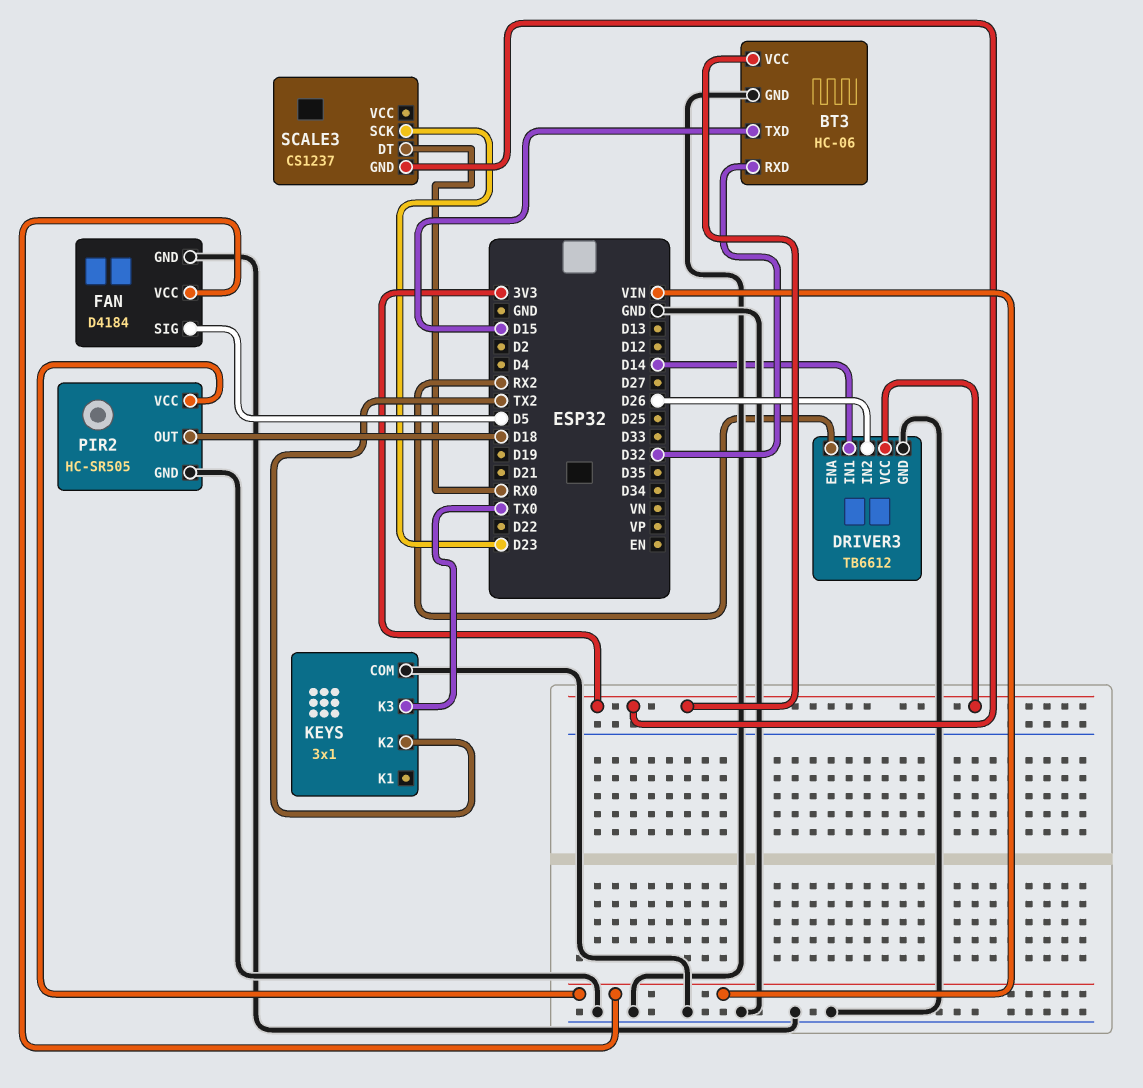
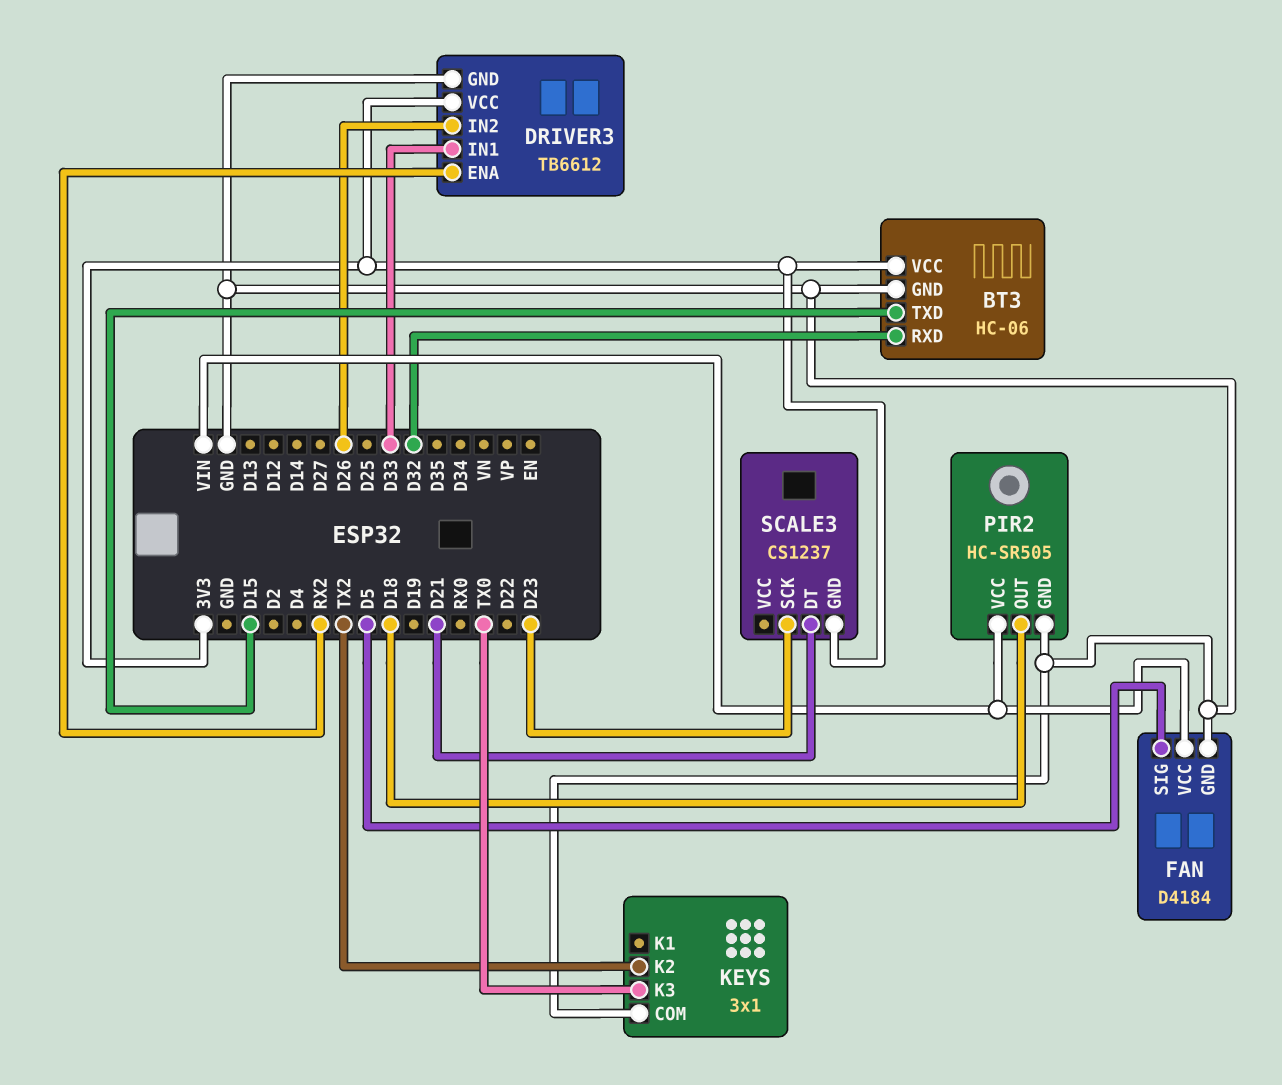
DRIVER3 pin IN1: D14 -> D33
SCALE3 pin DT: RX0 -> D21

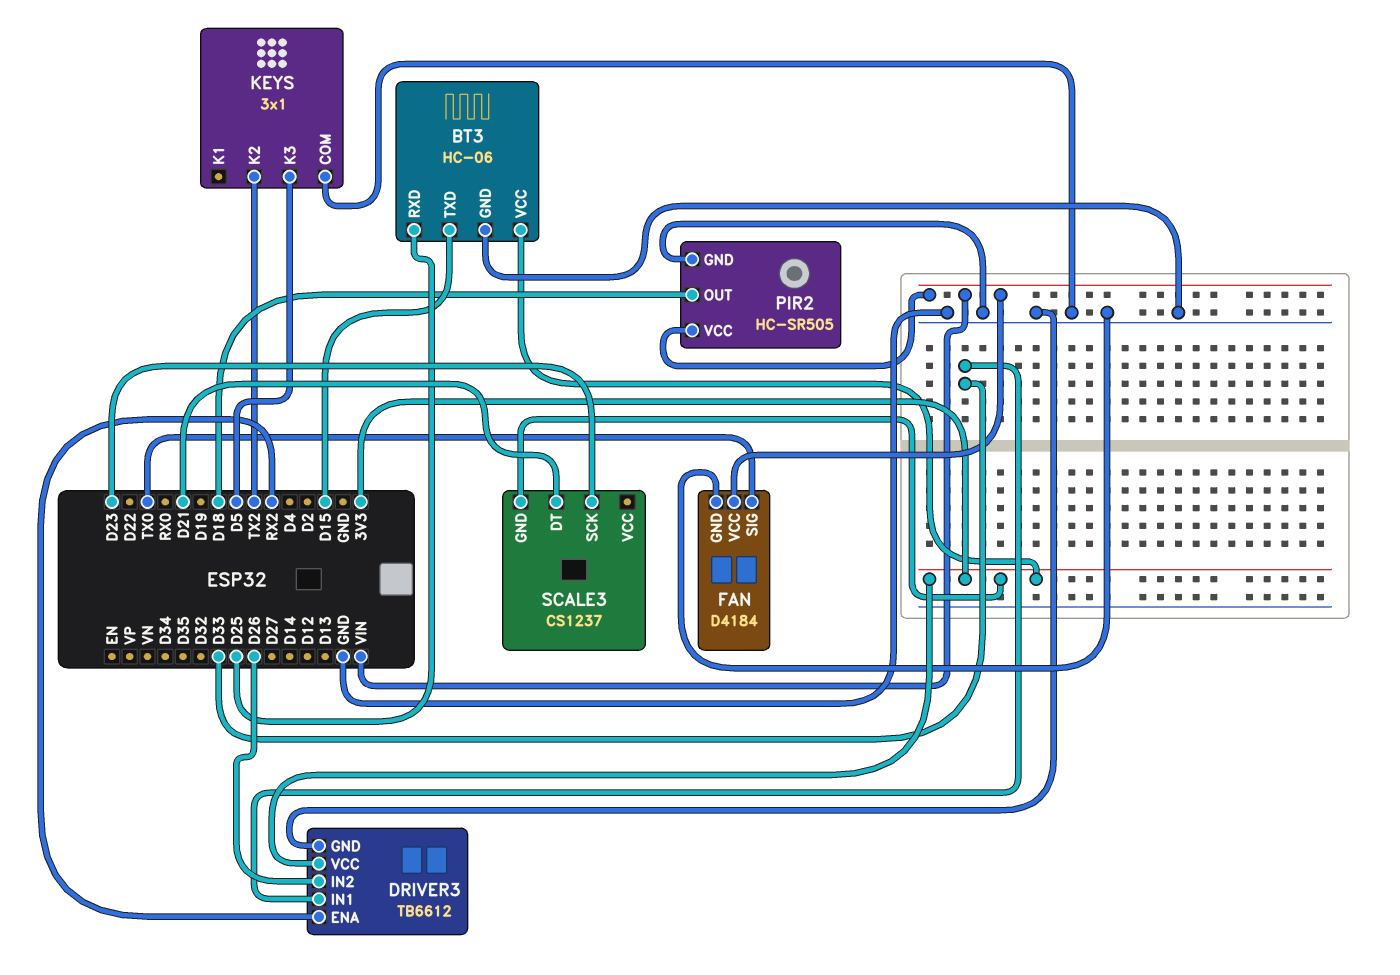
BT3 pin RXD: D32 -> D25
FAN pin SIG: D5 -> TX0
KEYS pin K3: TX0 -> D5

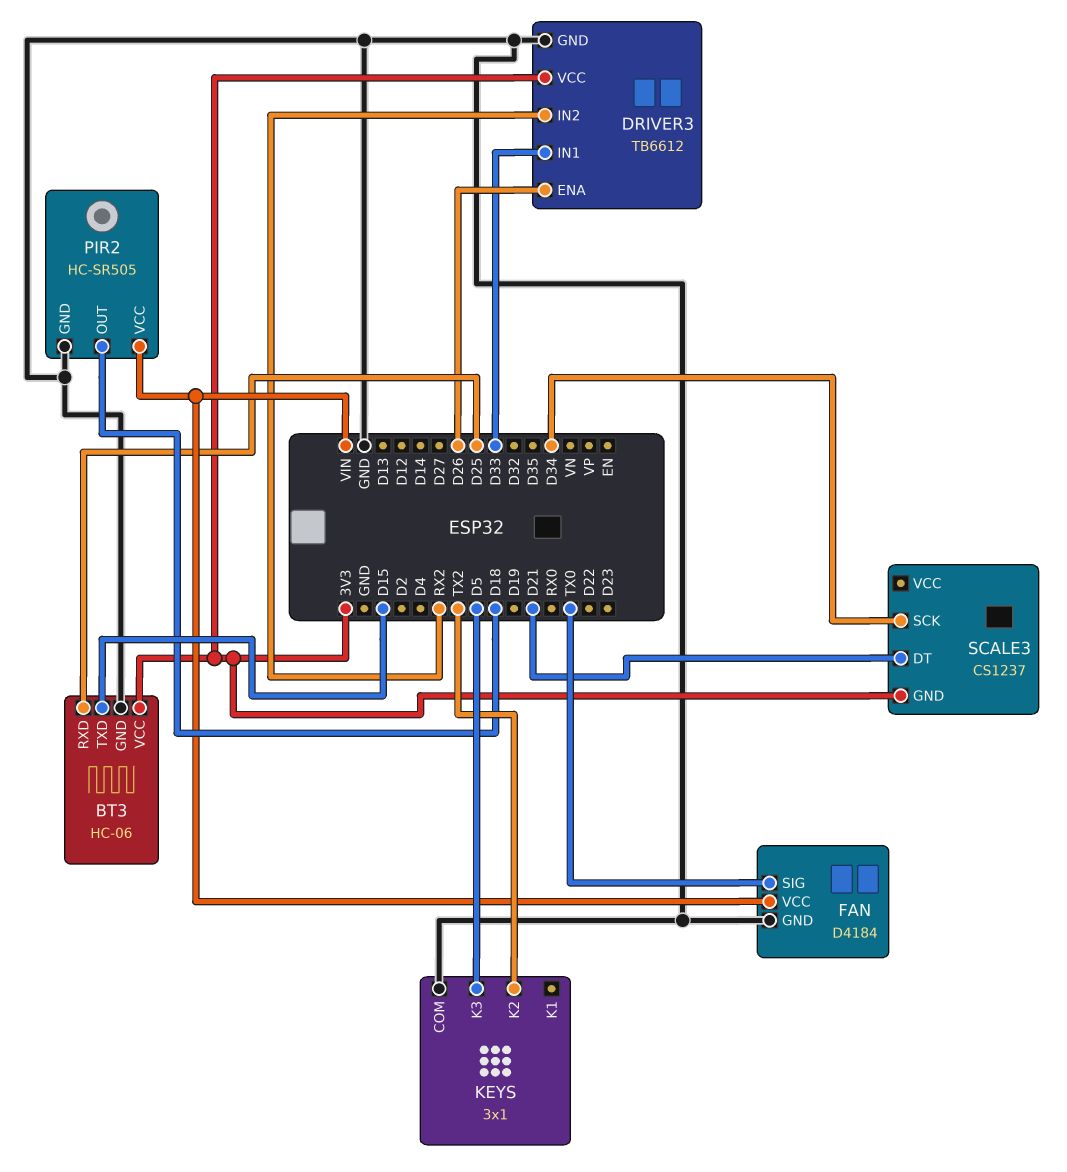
DRIVER3 pin ENA: RX2 -> D26
DRIVER3 pin IN2: D26 -> RX2
SCALE3 pin SCK: D23 -> D34

